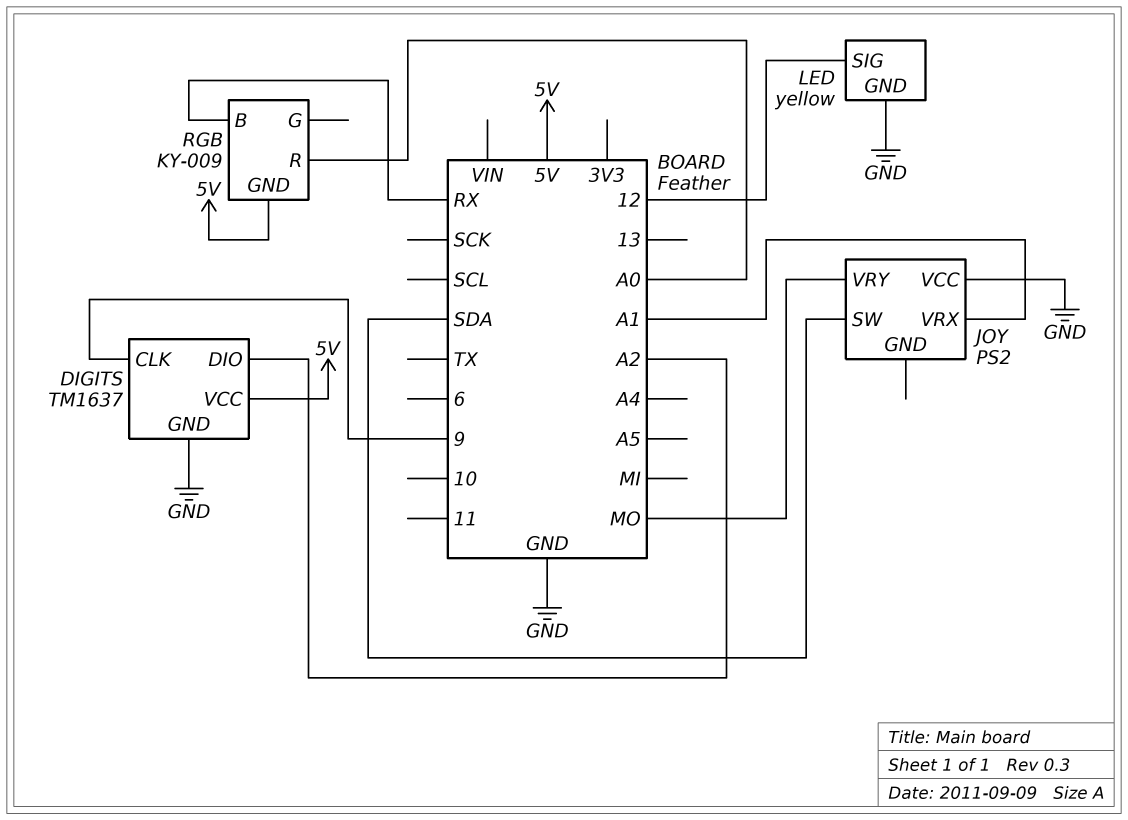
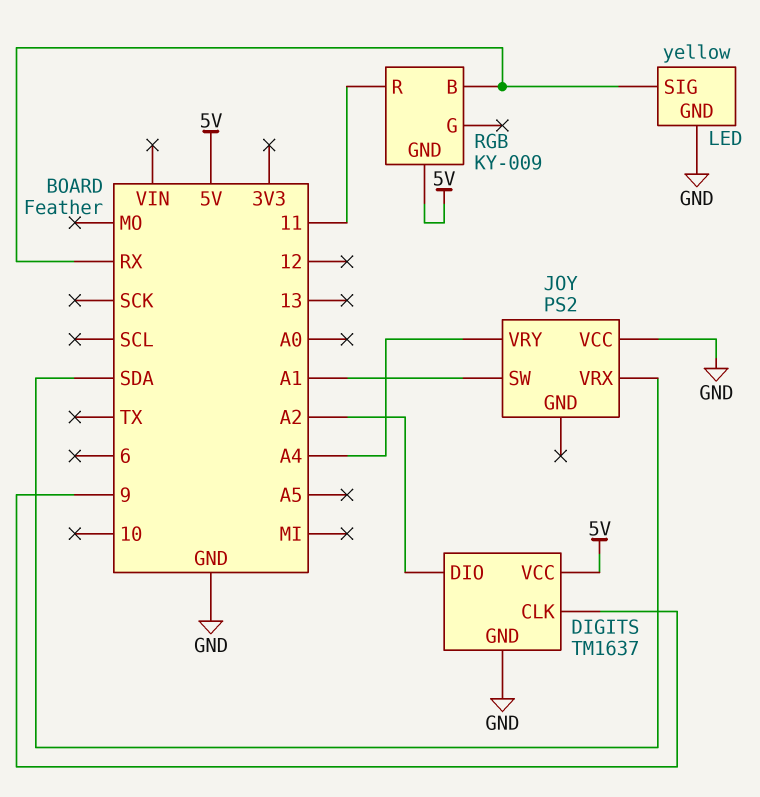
JOY pin SW: SDA -> A1
JOY pin VRX: A1 -> SDA
JOY pin VRY: MO -> A4
LED pin SIG: 12 -> RX
RGB pin R: A0 -> 11

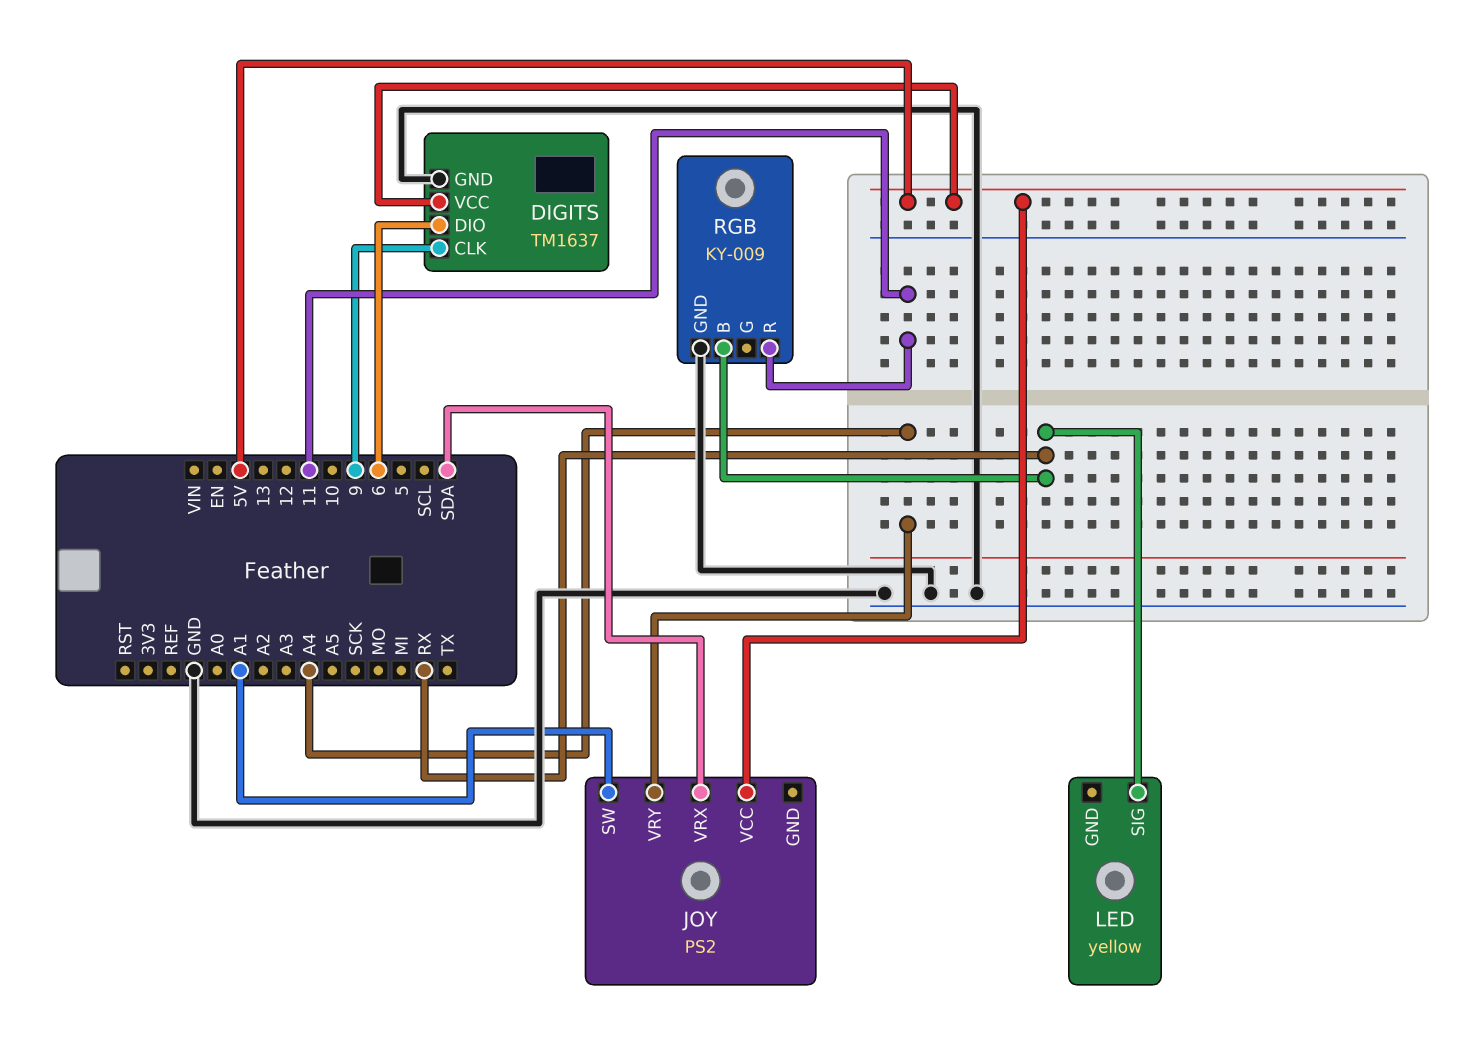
DIGITS pin DIO: A2 -> 6
JOY pin VCC: GND -> 5V
LED pin GND: GND -> none
RGB pin GND: 5V -> GND

